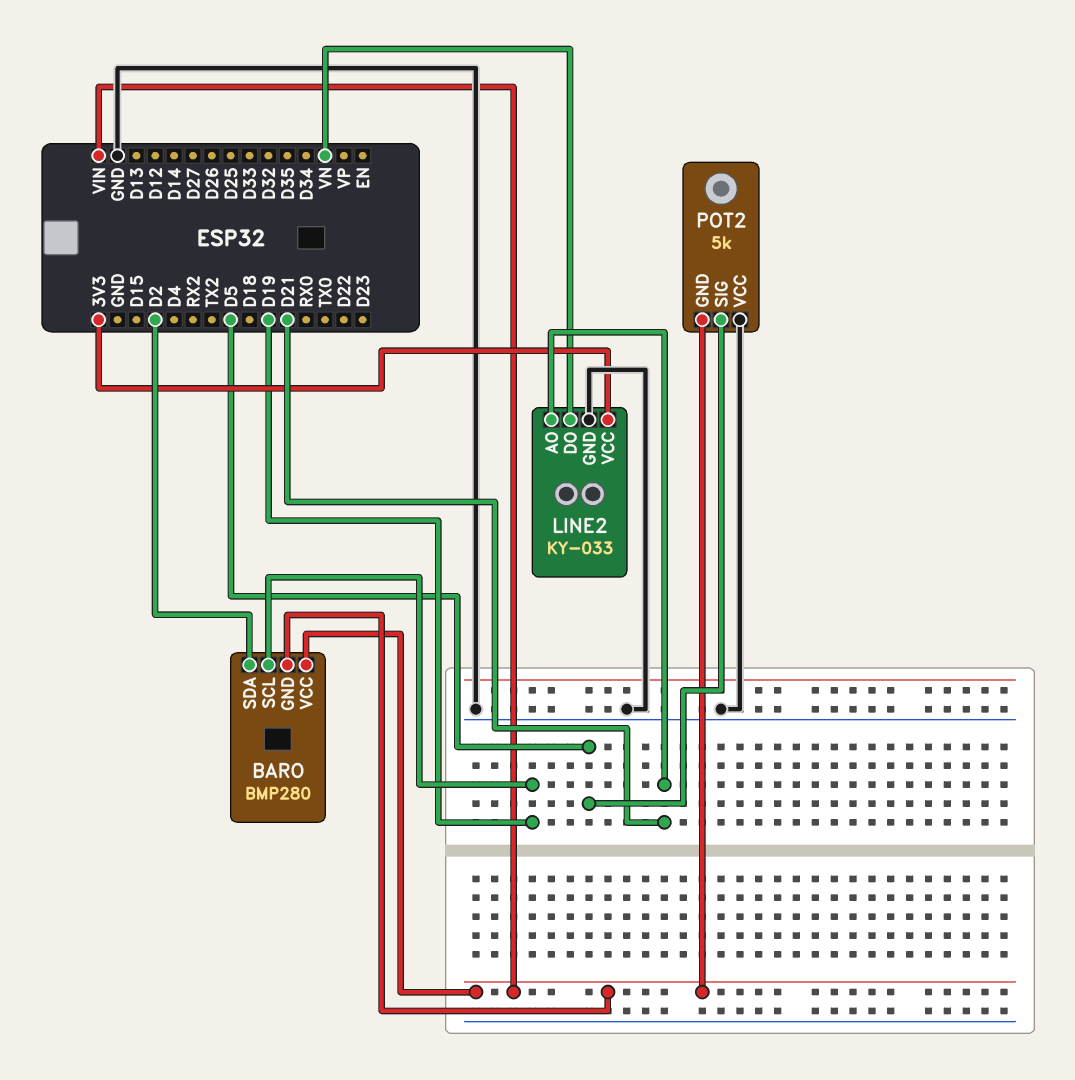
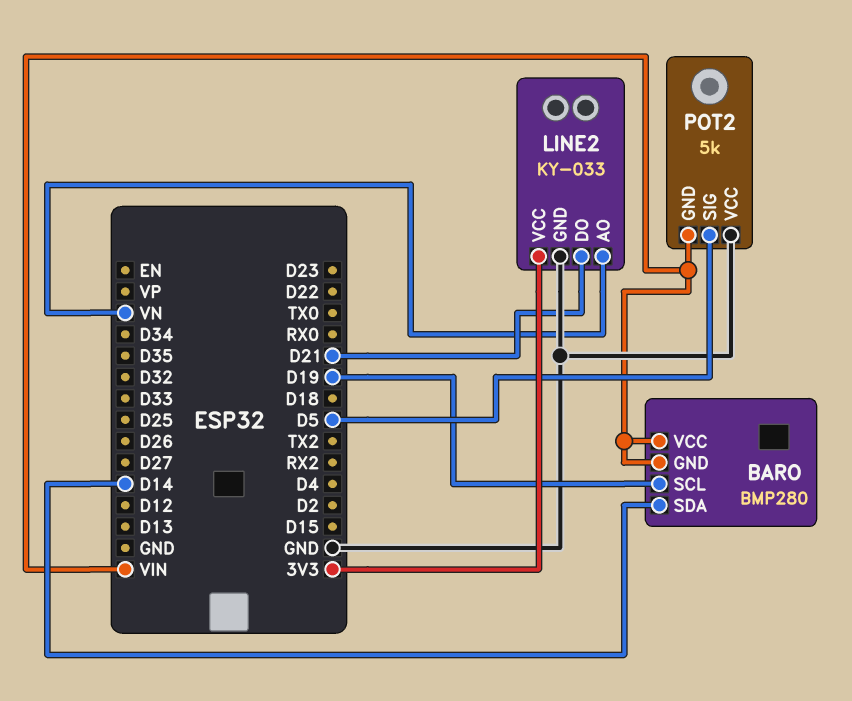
BARO pin SDA: D2 -> D14
LINE2 pin AO: D21 -> VN
LINE2 pin DO: VN -> D21

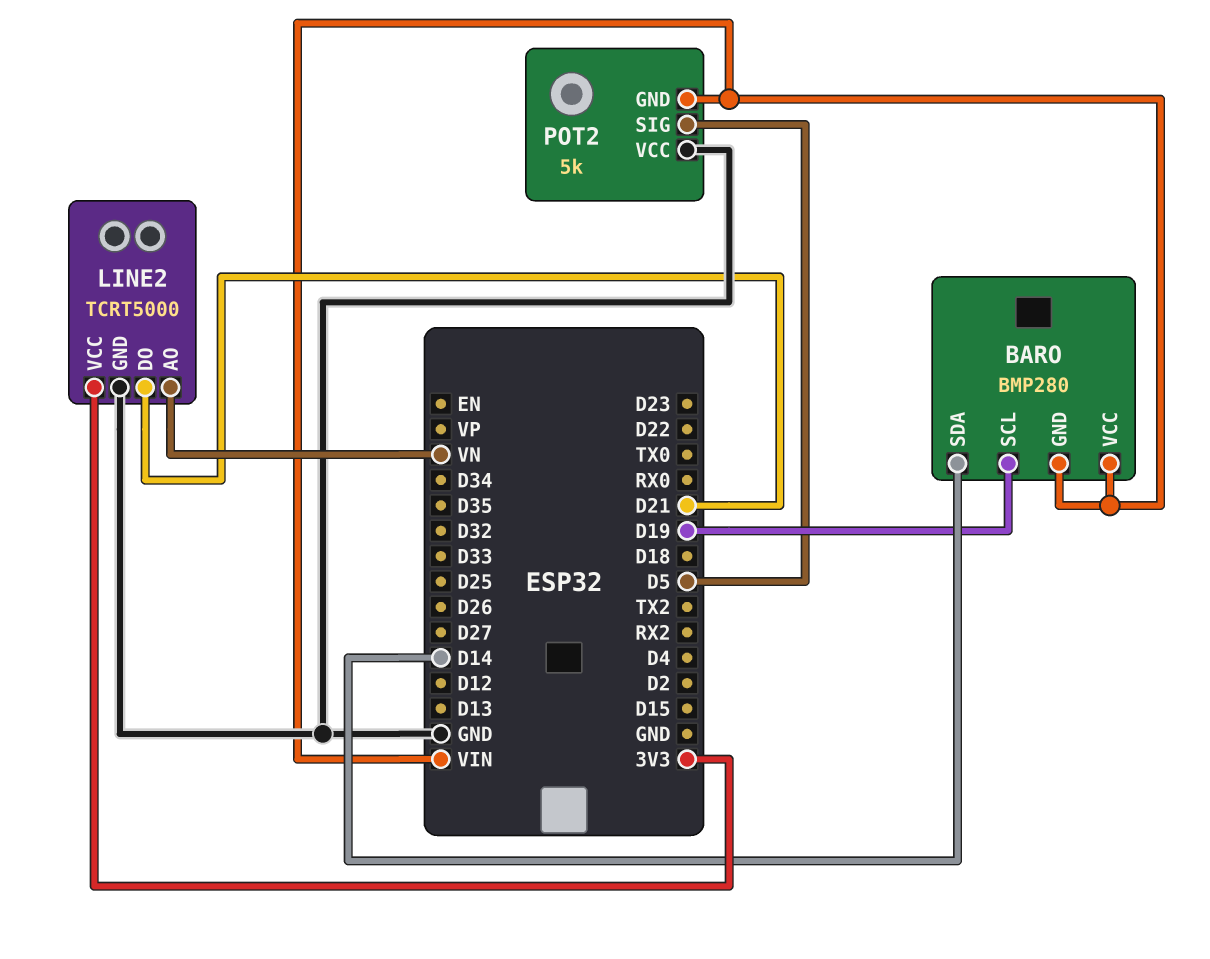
LINE2: KY-033 -> TCRT5000

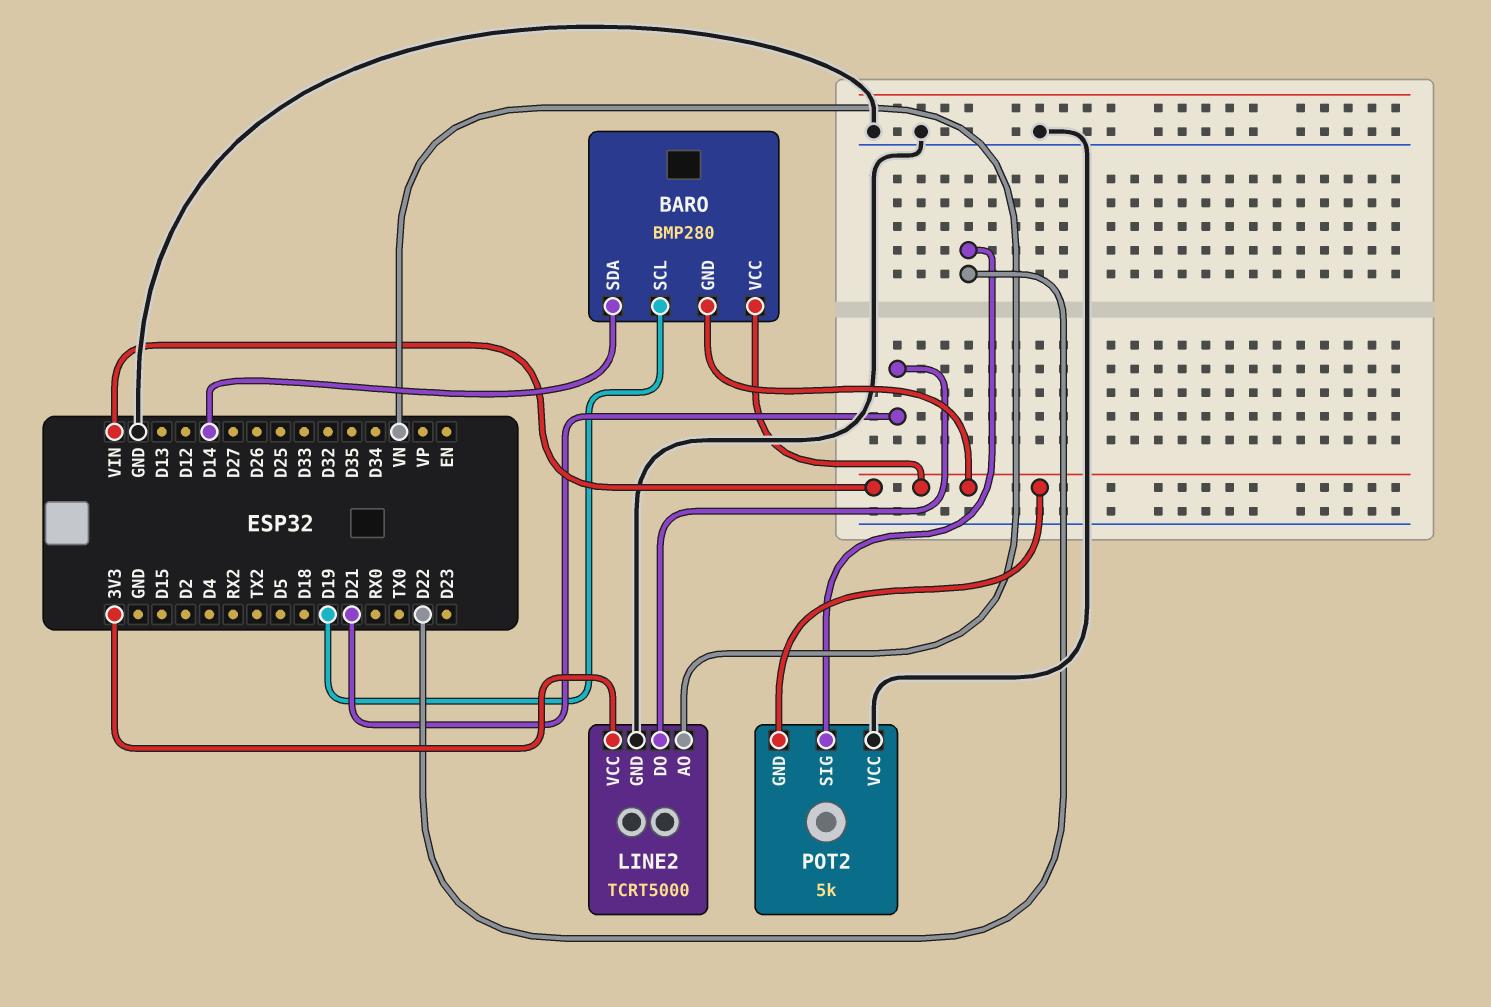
POT2 pin SIG: D5 -> D22

